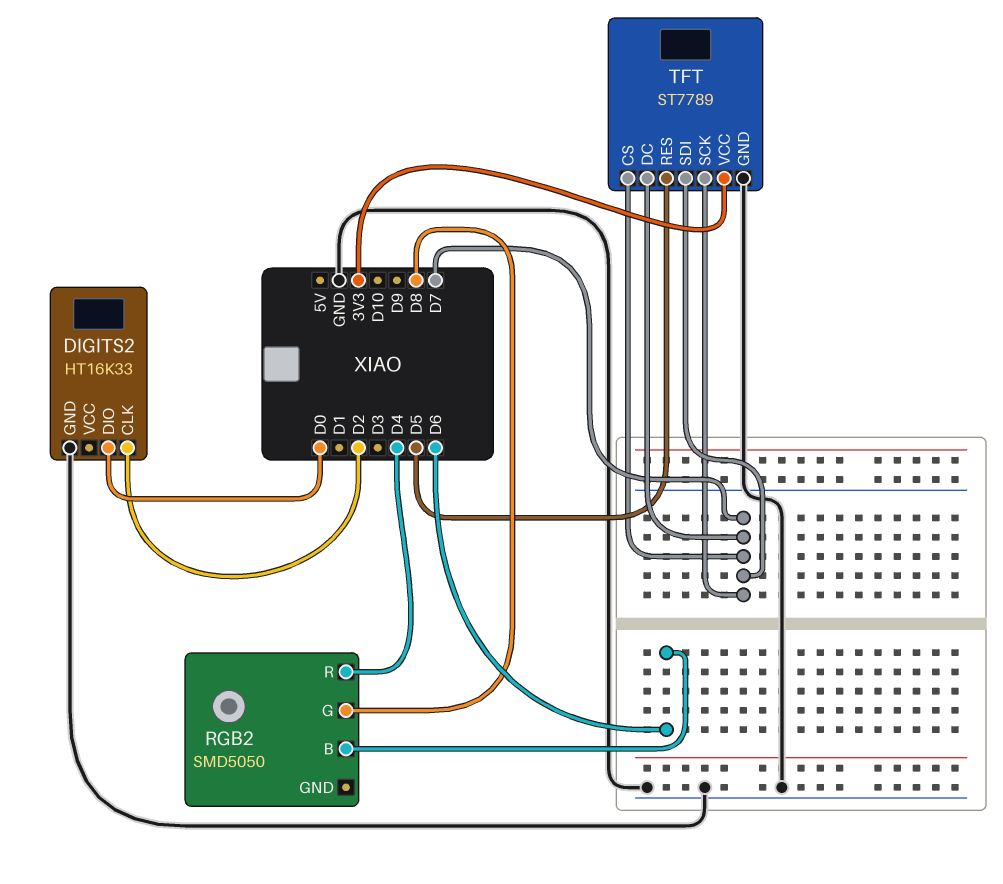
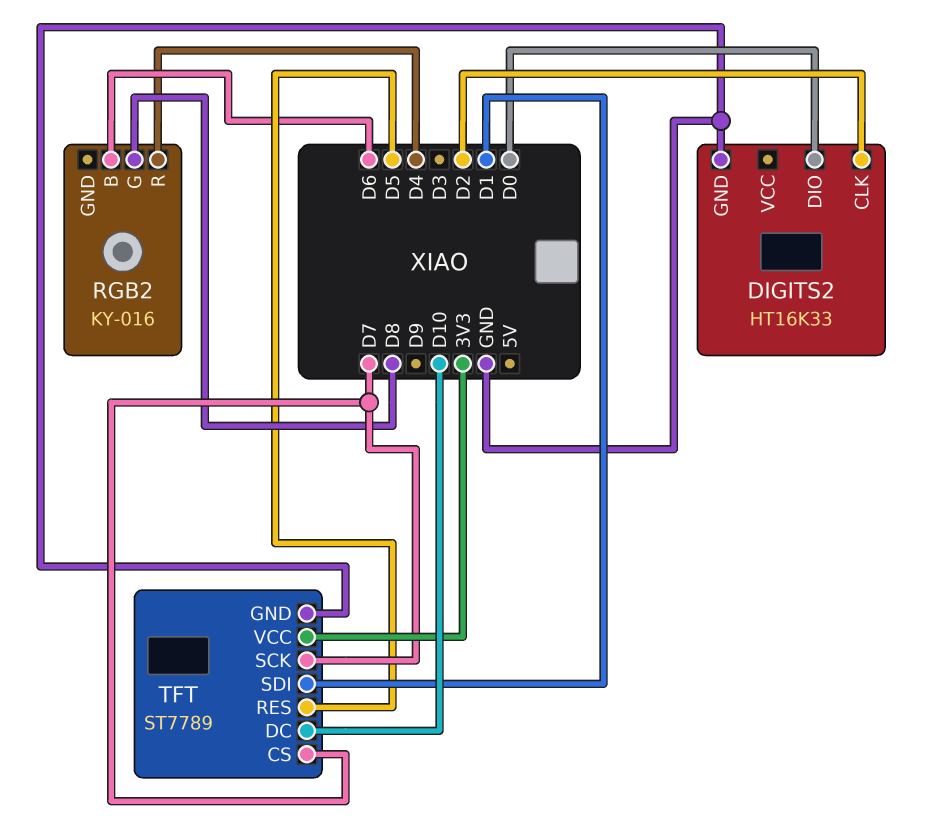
RGB2: SMD5050 -> KY-016
TFT pin DC: D7 -> D10
TFT pin SDI: D7 -> D1

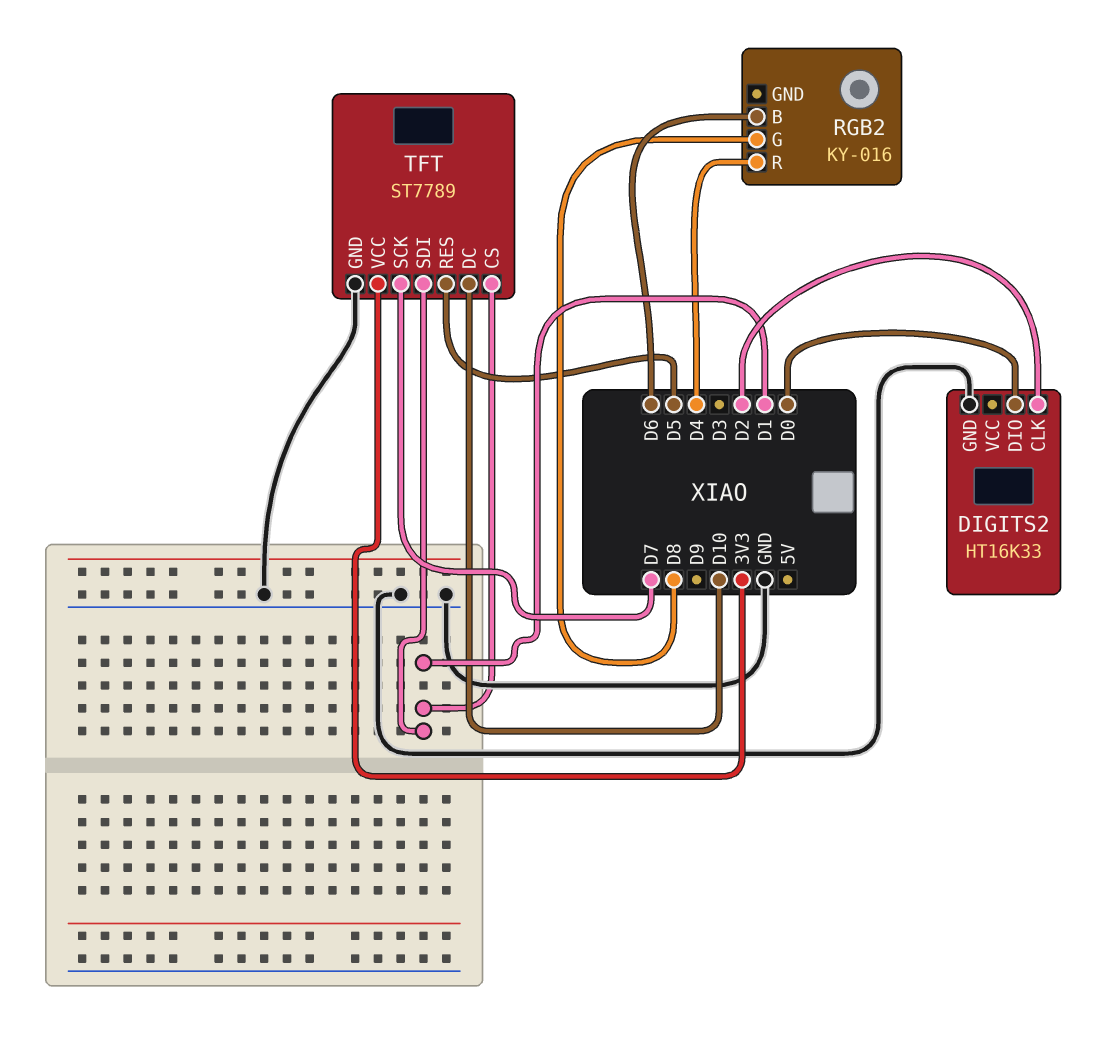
TFT pin CS: D7 -> D1

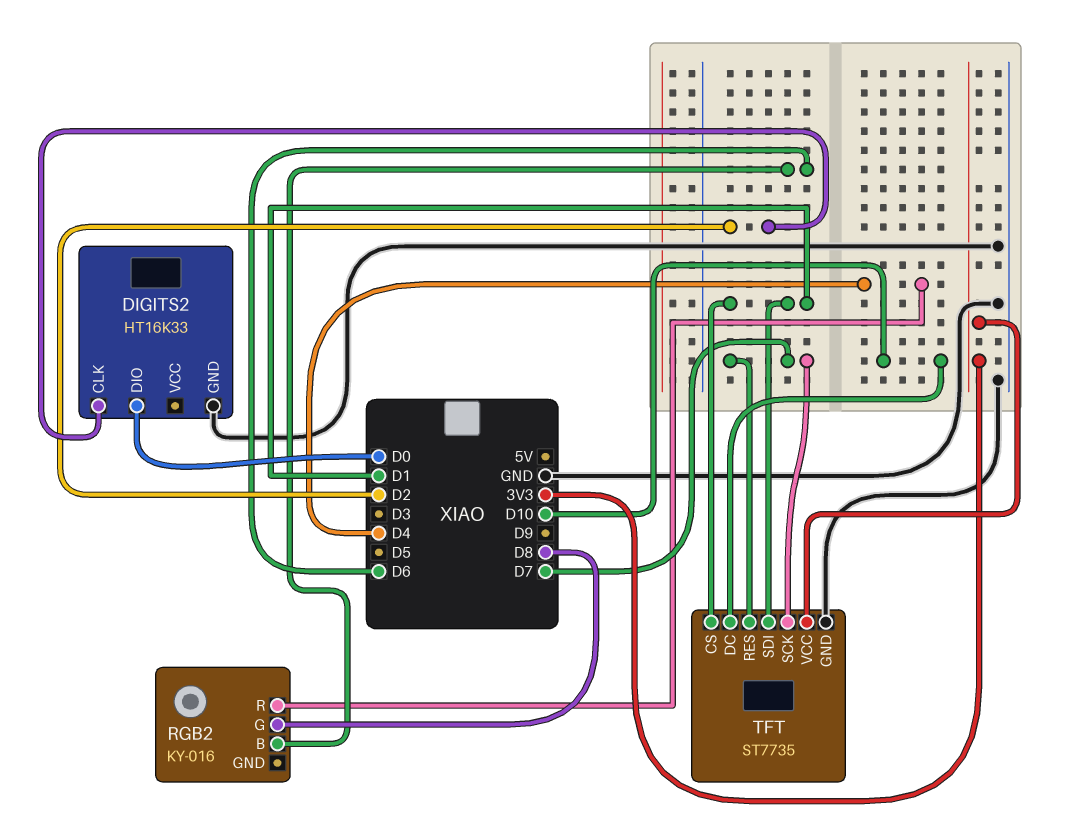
TFT: ST7789 -> ST7735
TFT pin RES: D5 -> D7

